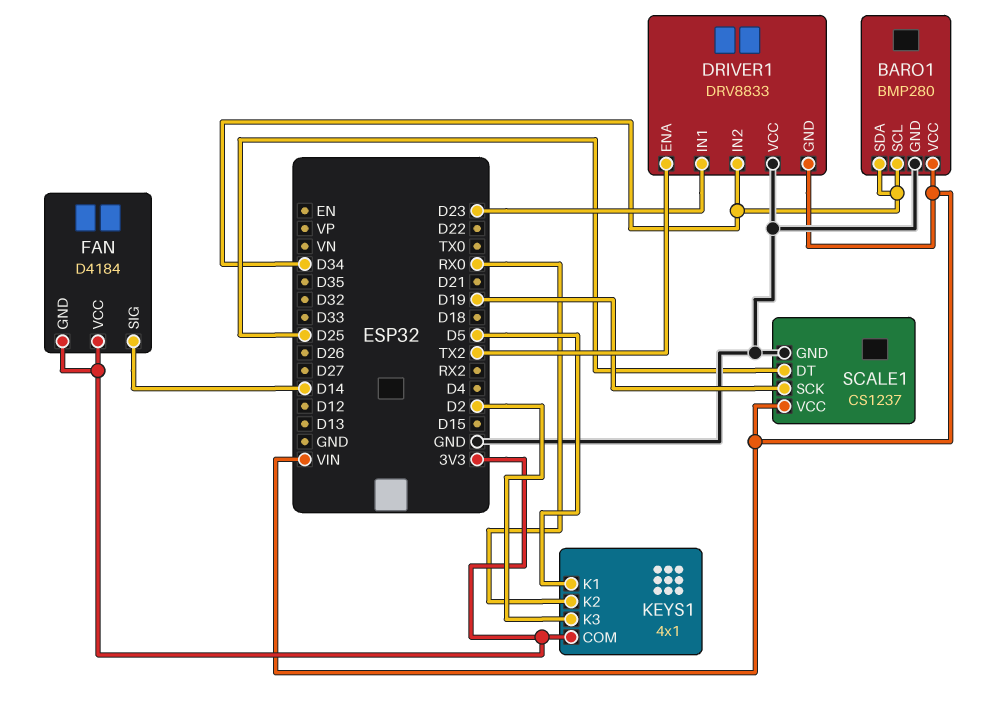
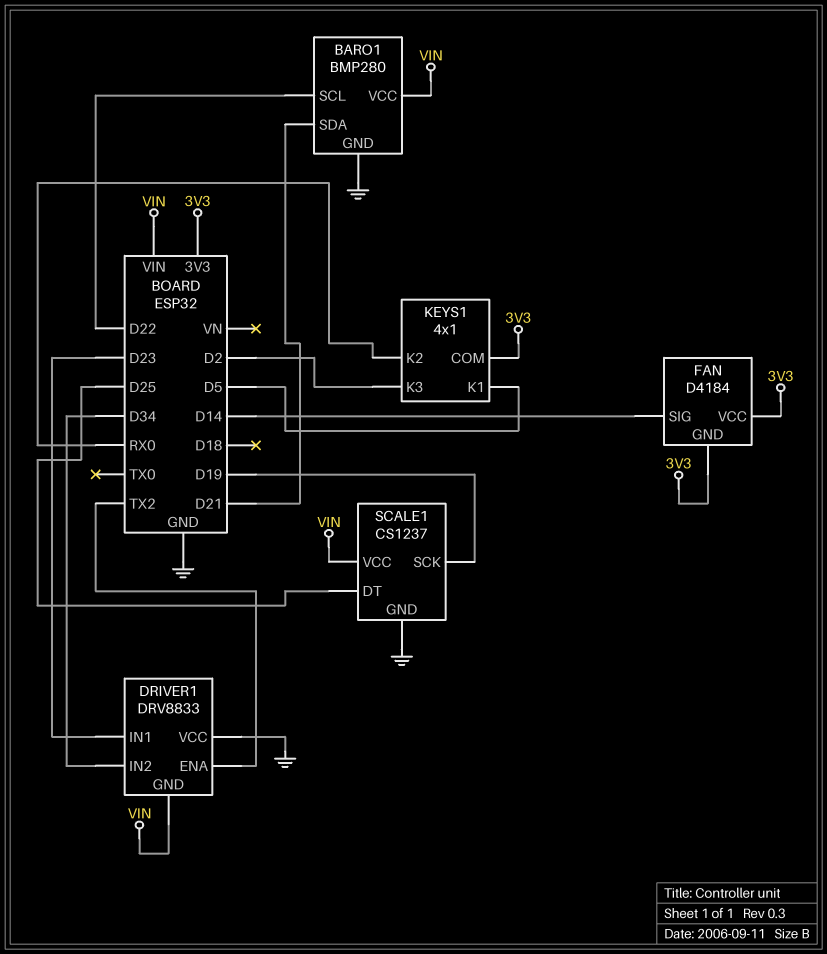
BARO1 pin SCL: D34 -> D22
BARO1 pin SDA: D34 -> D21

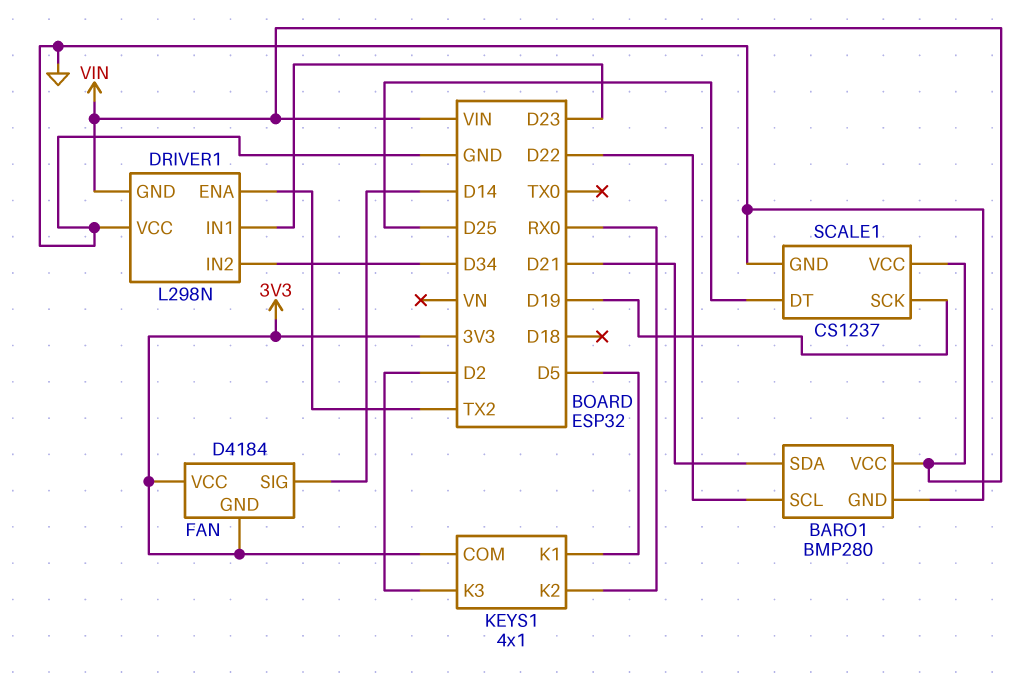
DRIVER1: DRV8833 -> L298N

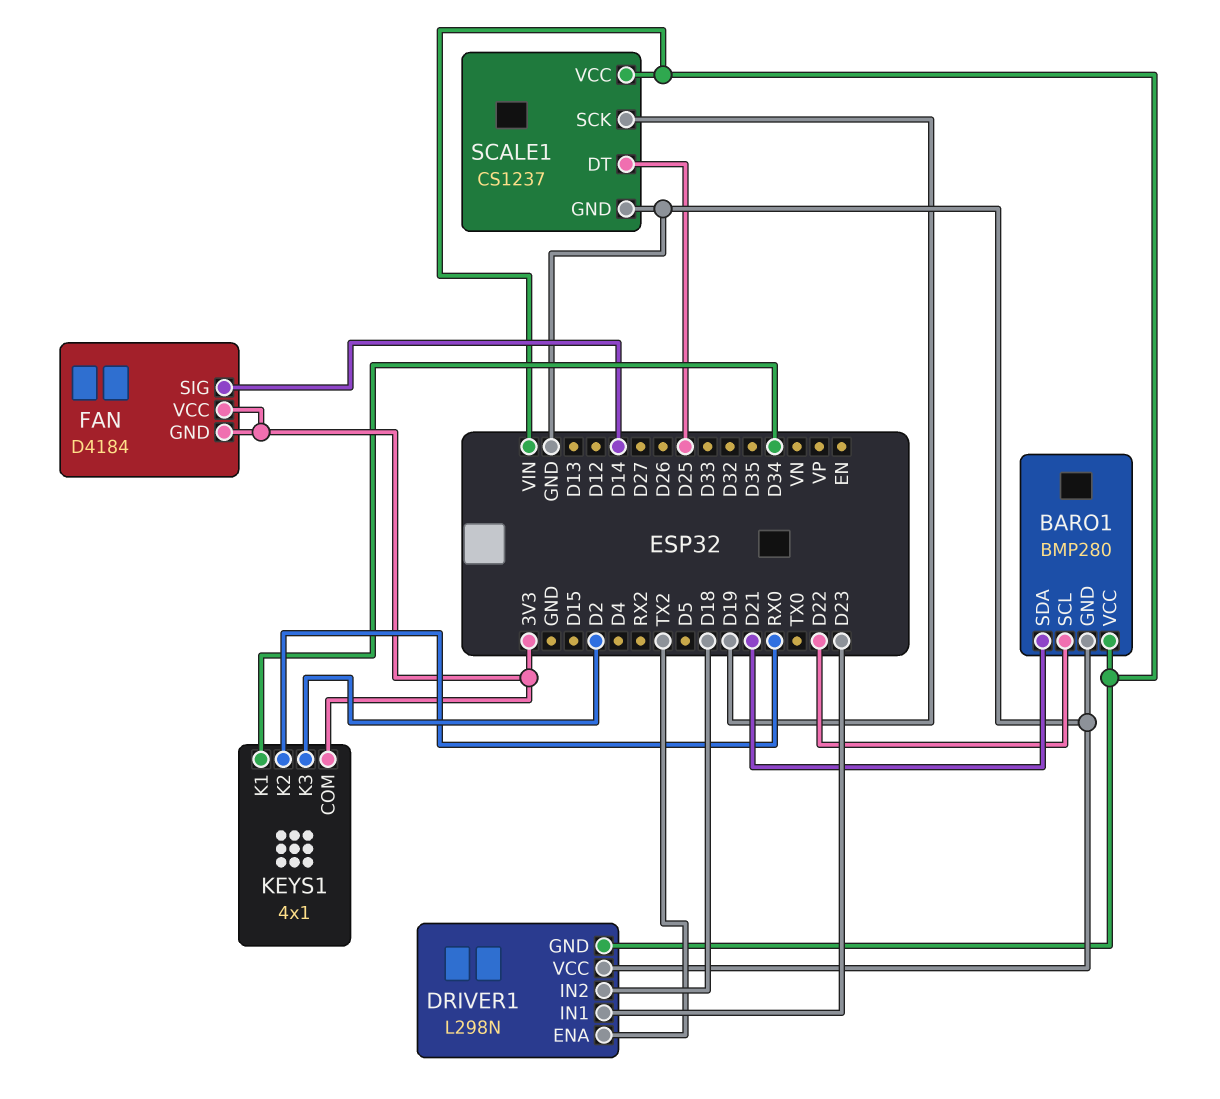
DRIVER1 pin IN2: D34 -> D18
KEYS1 pin K1: D5 -> D34

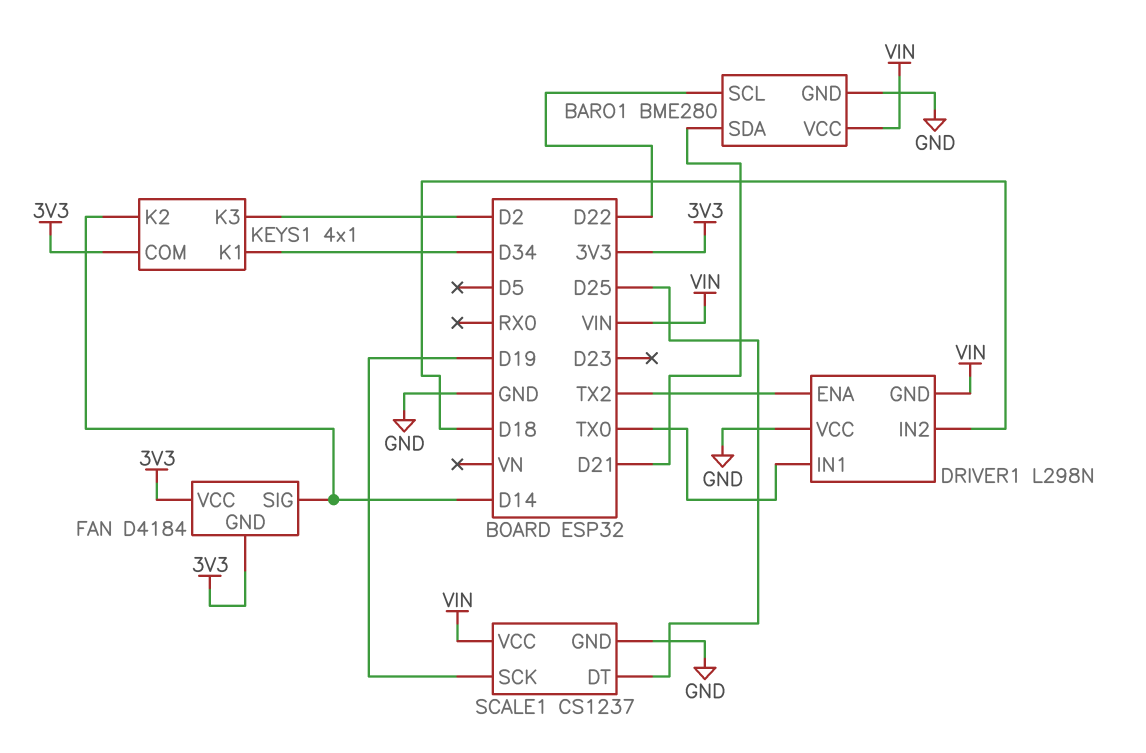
BARO1: BMP280 -> BME280
DRIVER1 pin IN1: D23 -> TX0
KEYS1 pin K2: RX0 -> D14

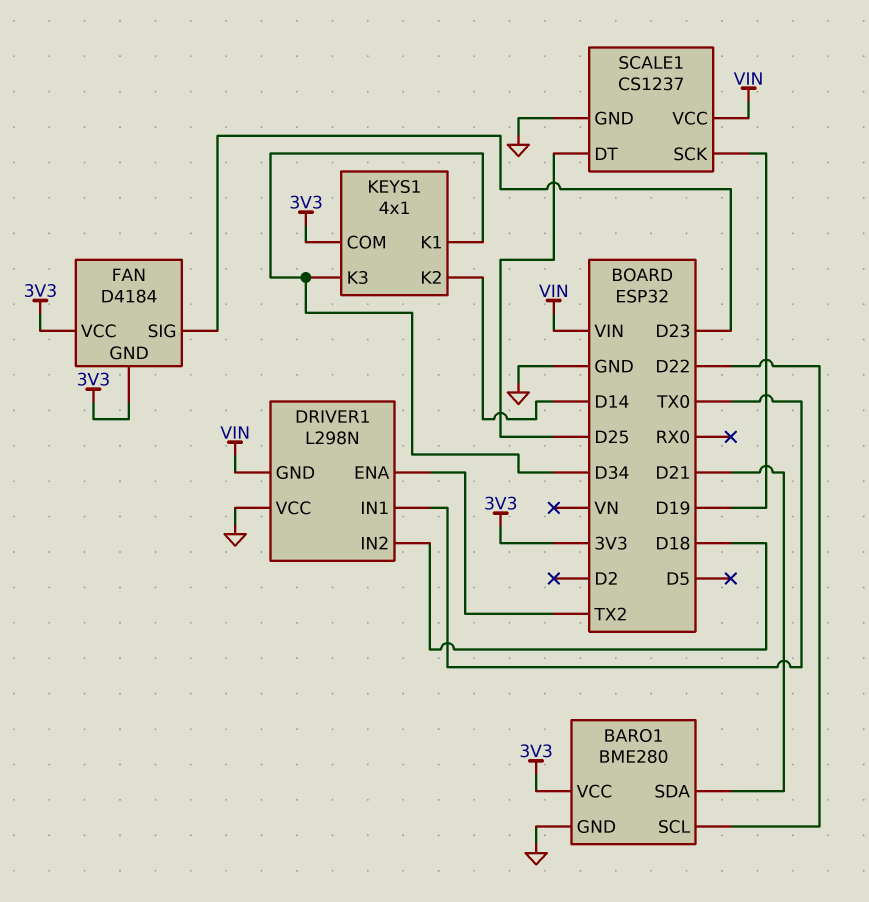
BARO1 pin VCC: VIN -> 3V3
FAN pin SIG: D14 -> D23
KEYS1 pin K3: D2 -> D34

